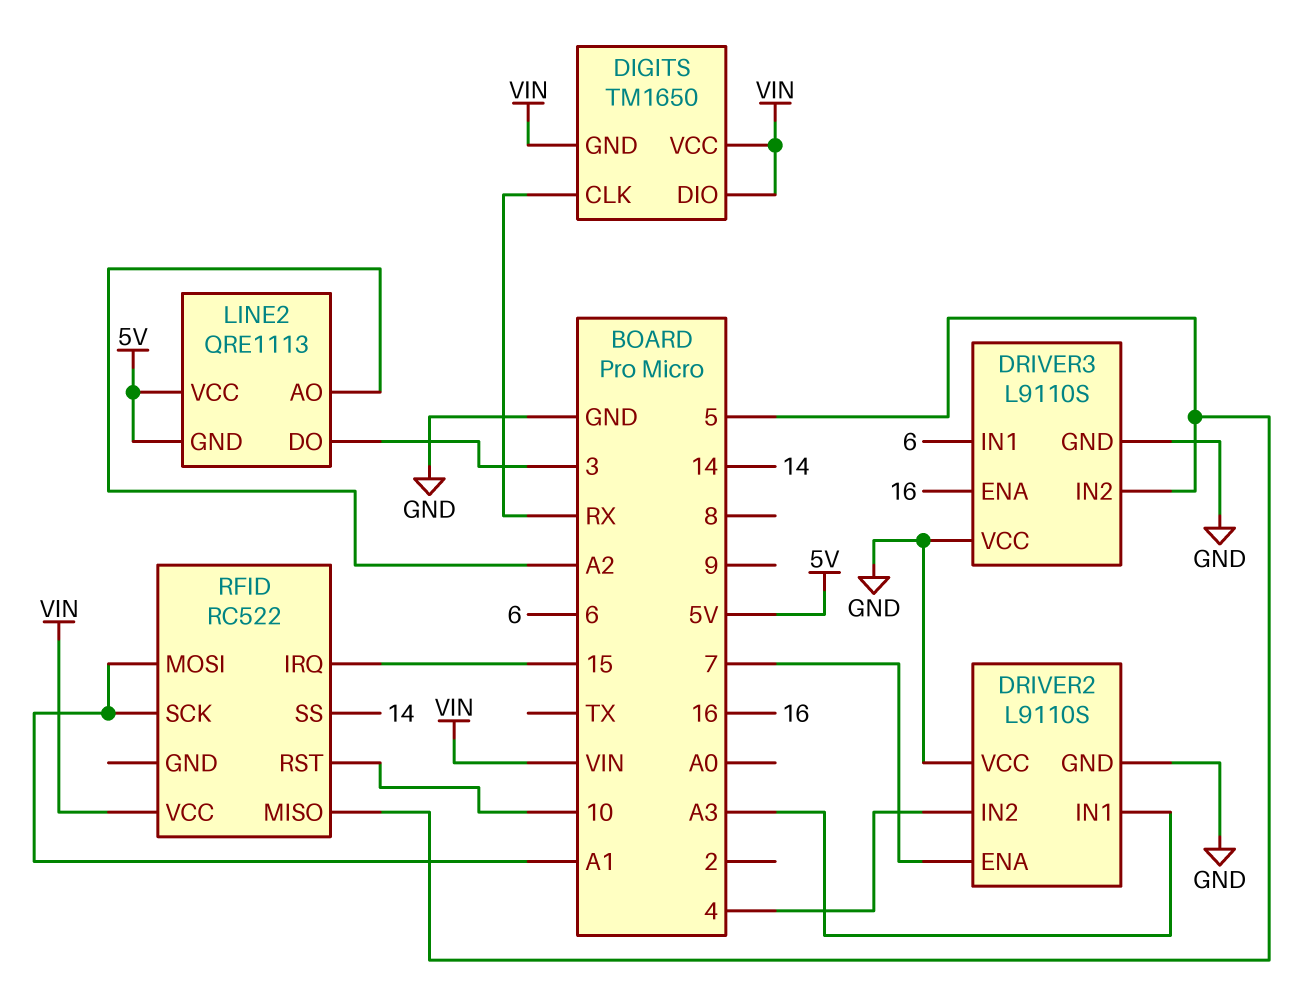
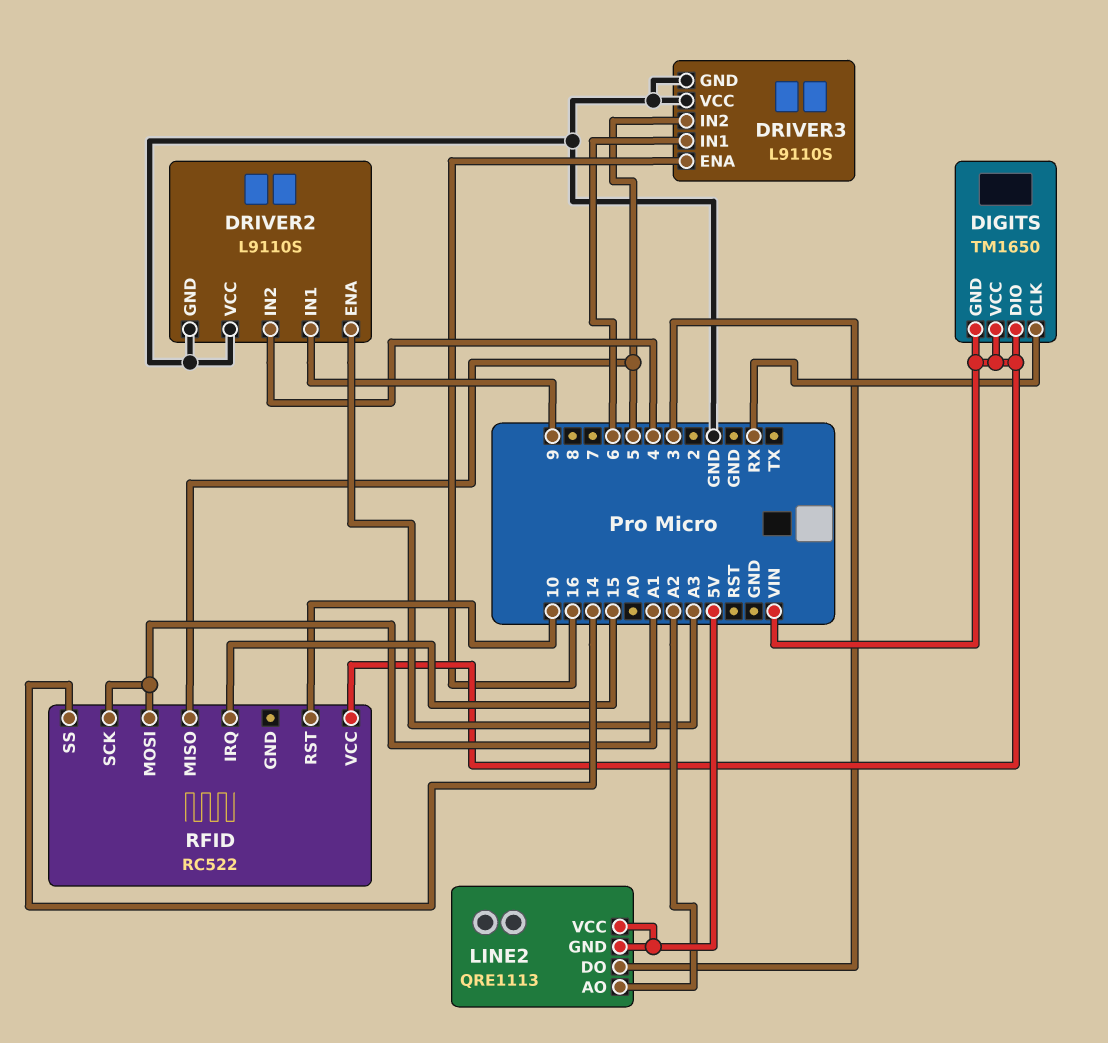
DRIVER2 pin ENA: 7 -> A3
DRIVER2 pin IN1: A3 -> 9

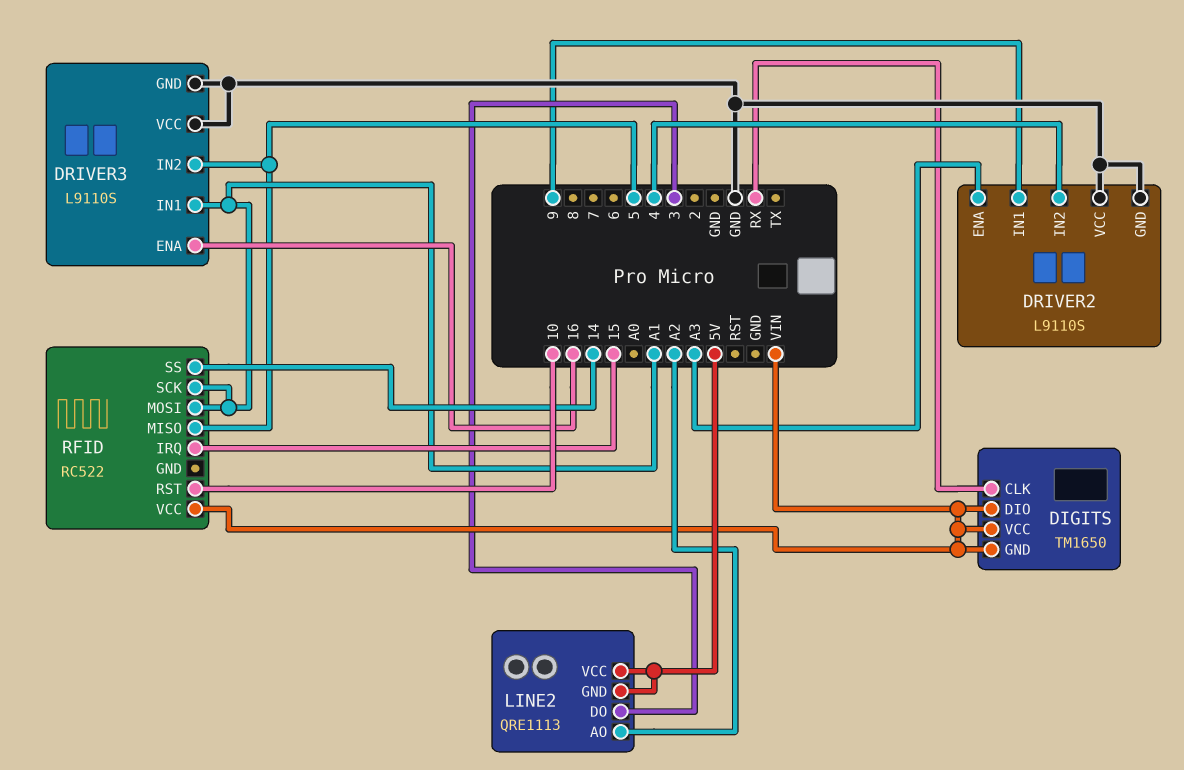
DRIVER3 pin IN1: 6 -> A1

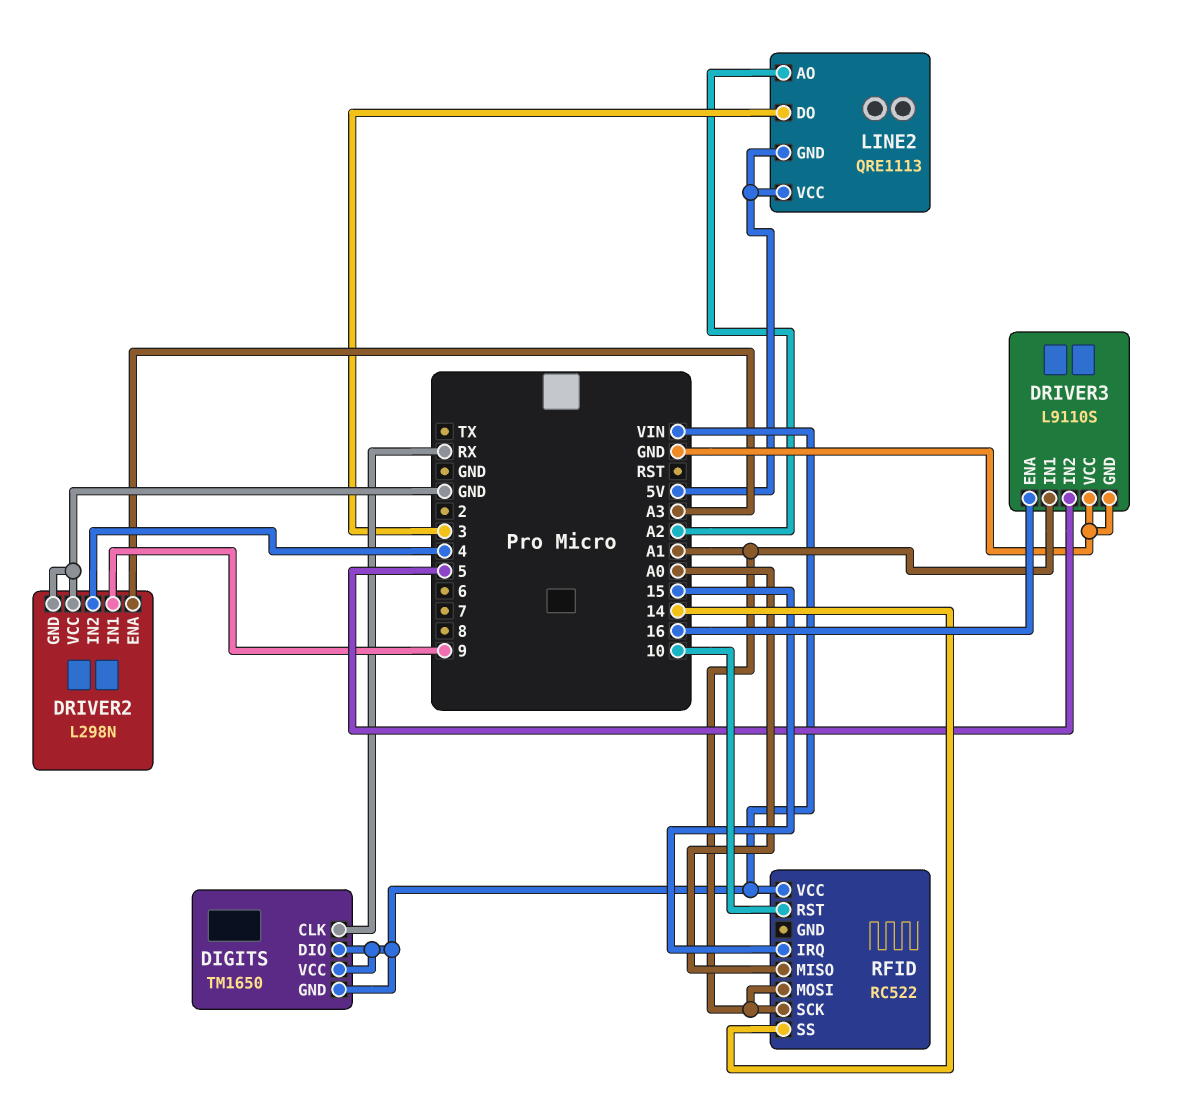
DRIVER2: L9110S -> L298N
RFID pin MISO: 5 -> A0

